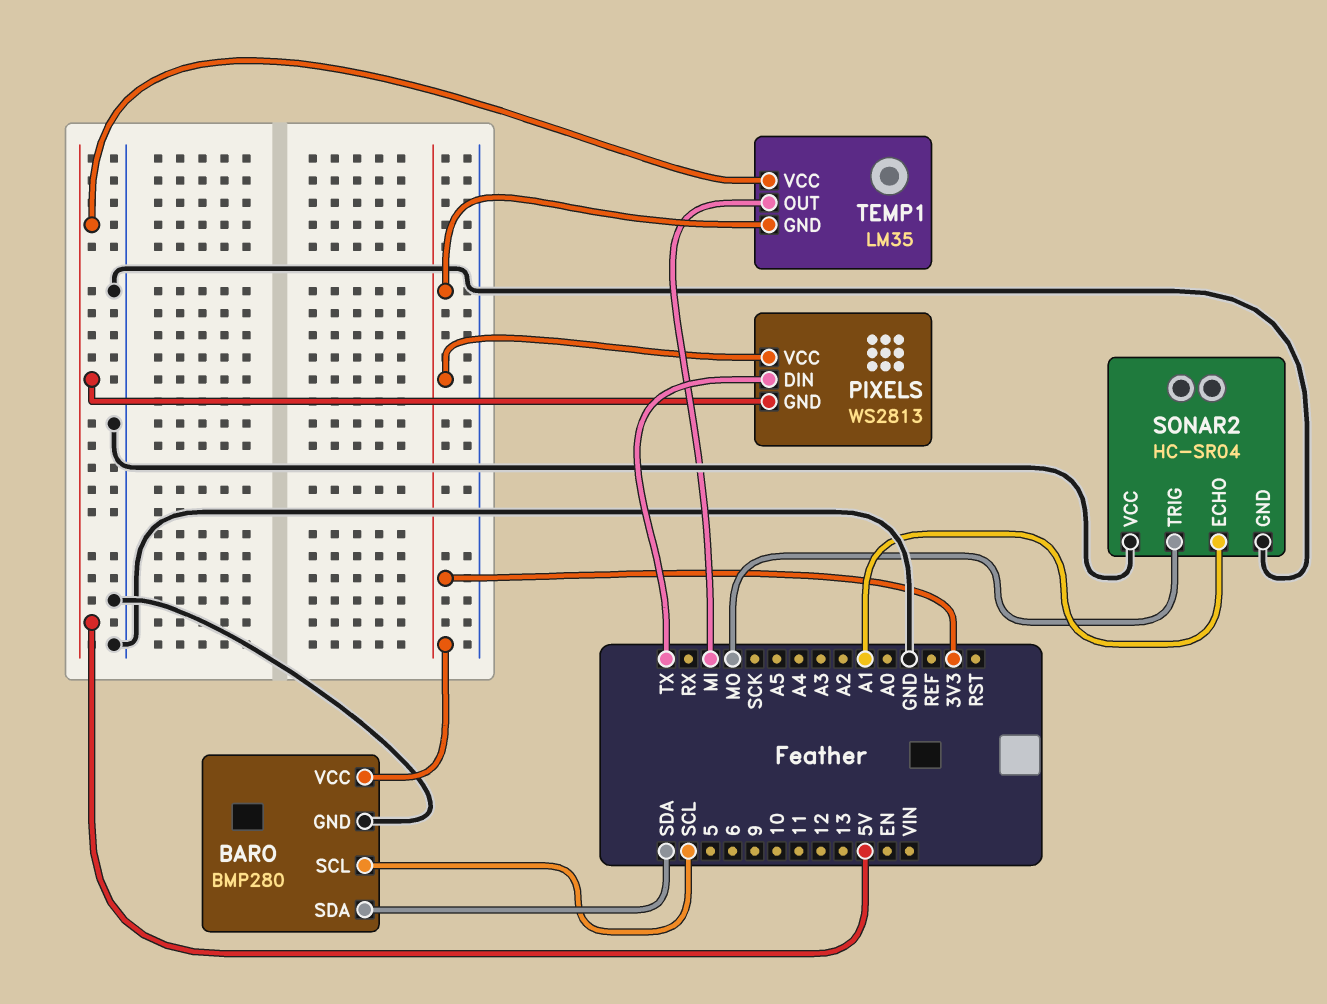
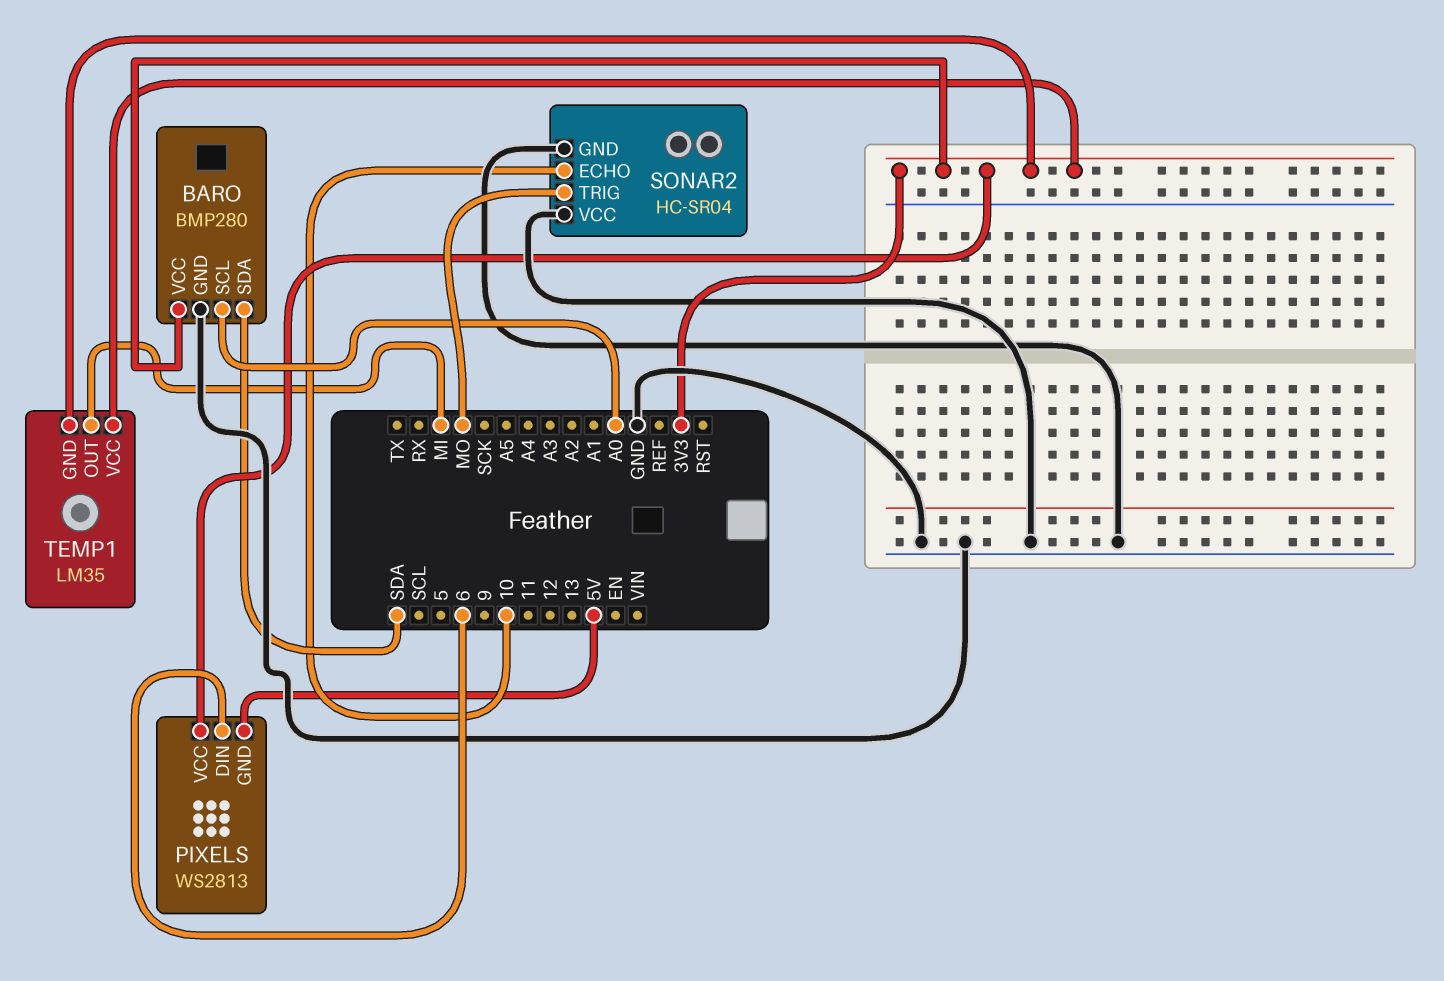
BARO pin SCL: SCL -> A0
PIXELS pin DIN: TX -> 6
SONAR2 pin ECHO: A1 -> 10
TEMP1 pin VCC: 5V -> 3V3

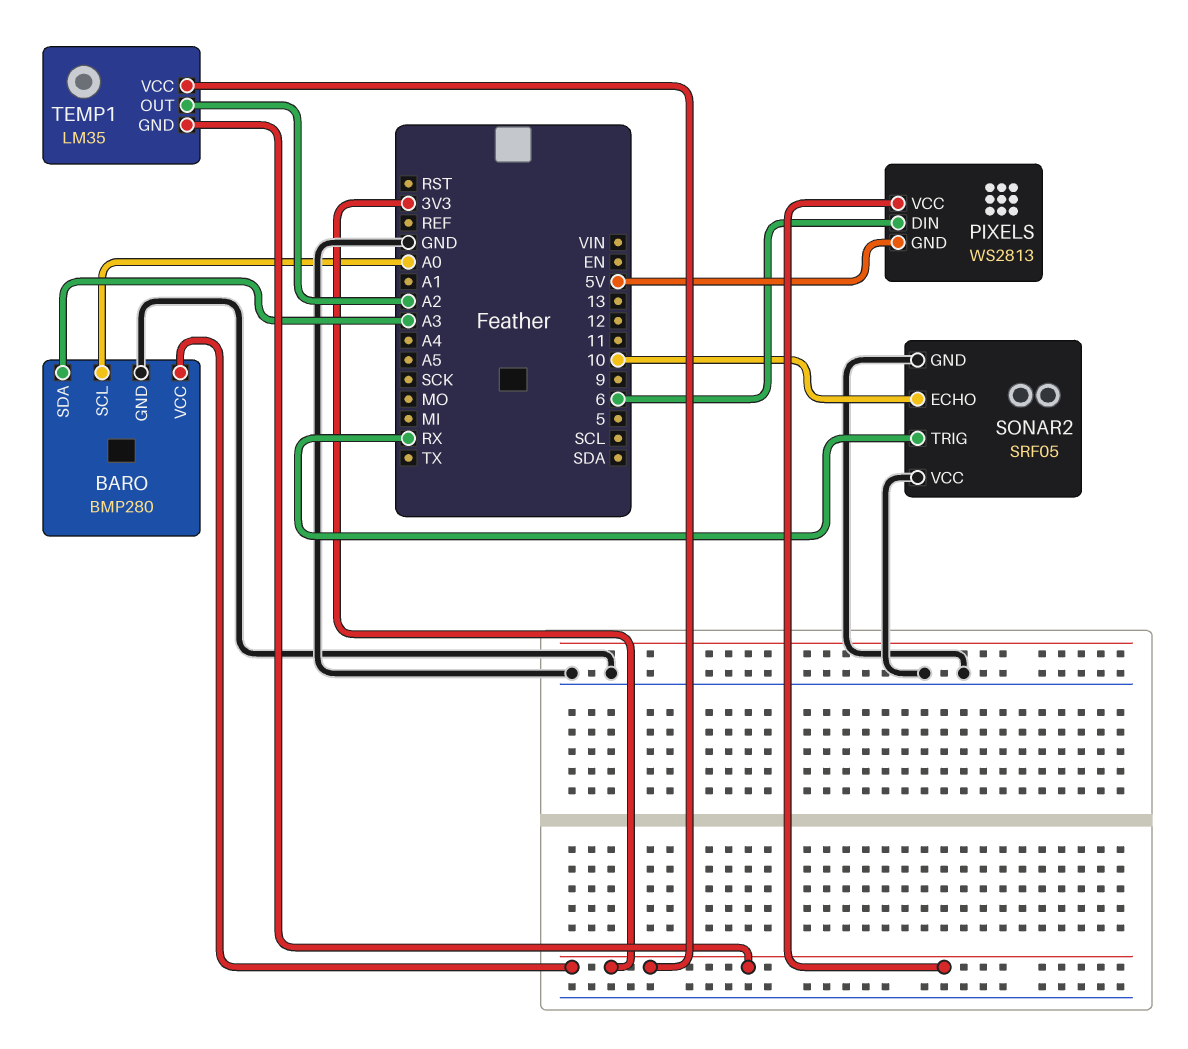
BARO pin SDA: SDA -> A3
SONAR2: HC-SR04 -> SRF05
SONAR2 pin TRIG: MO -> RX
TEMP1 pin OUT: MI -> A2

